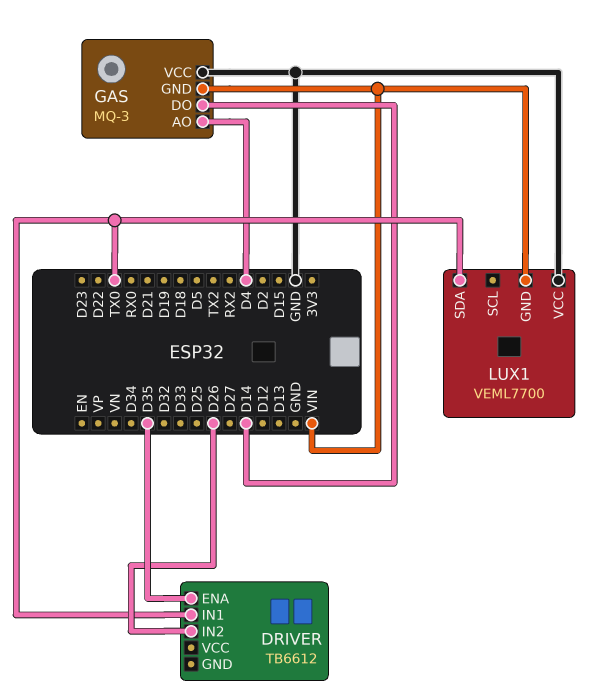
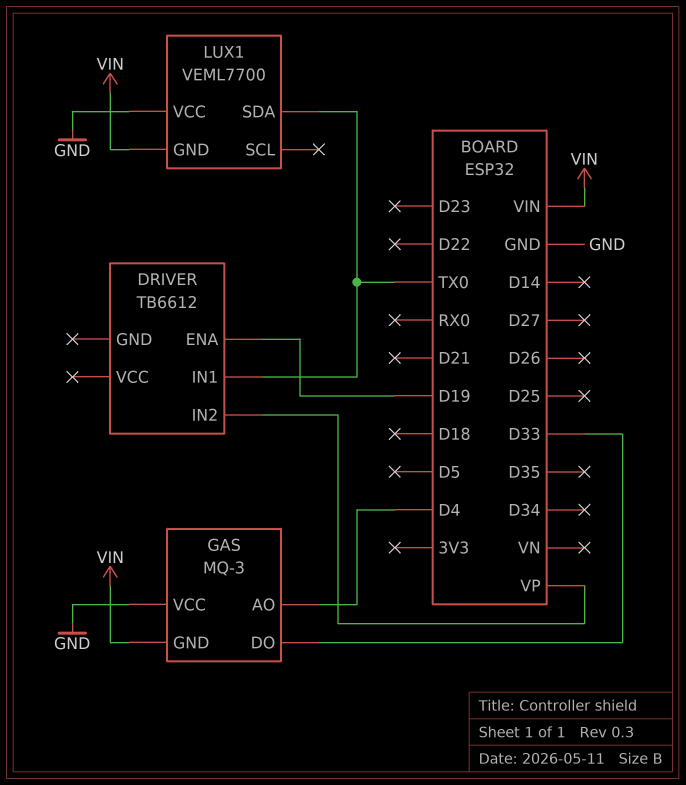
DRIVER pin ENA: D35 -> D19
DRIVER pin IN2: D26 -> VP
GAS pin DO: D14 -> D33

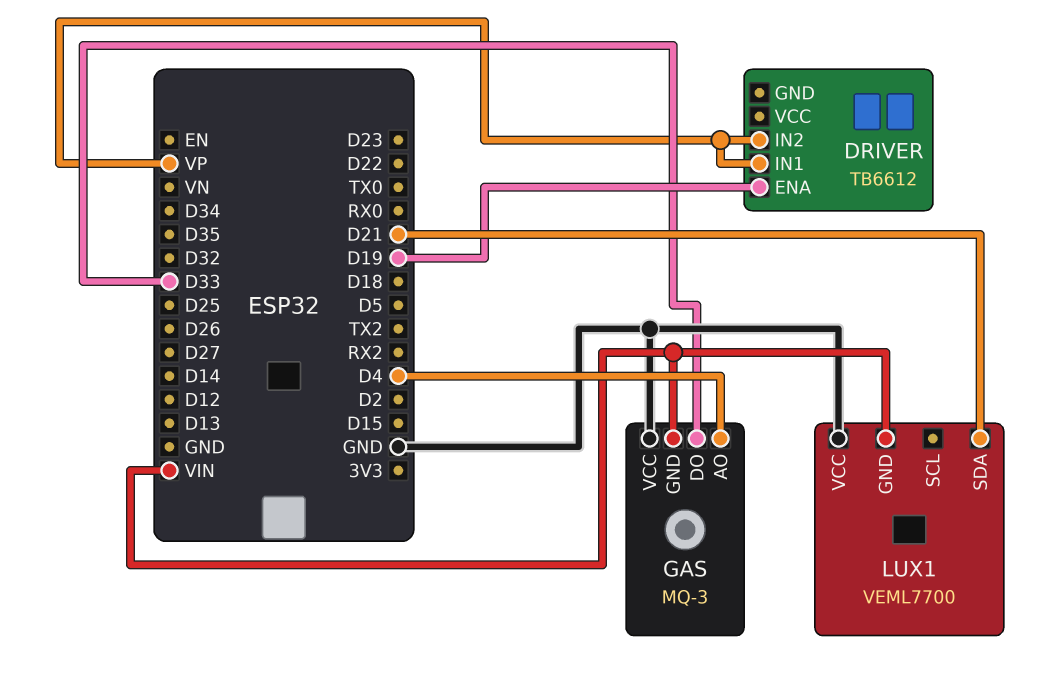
DRIVER pin IN1: TX0 -> VP
LUX1 pin SDA: TX0 -> D21

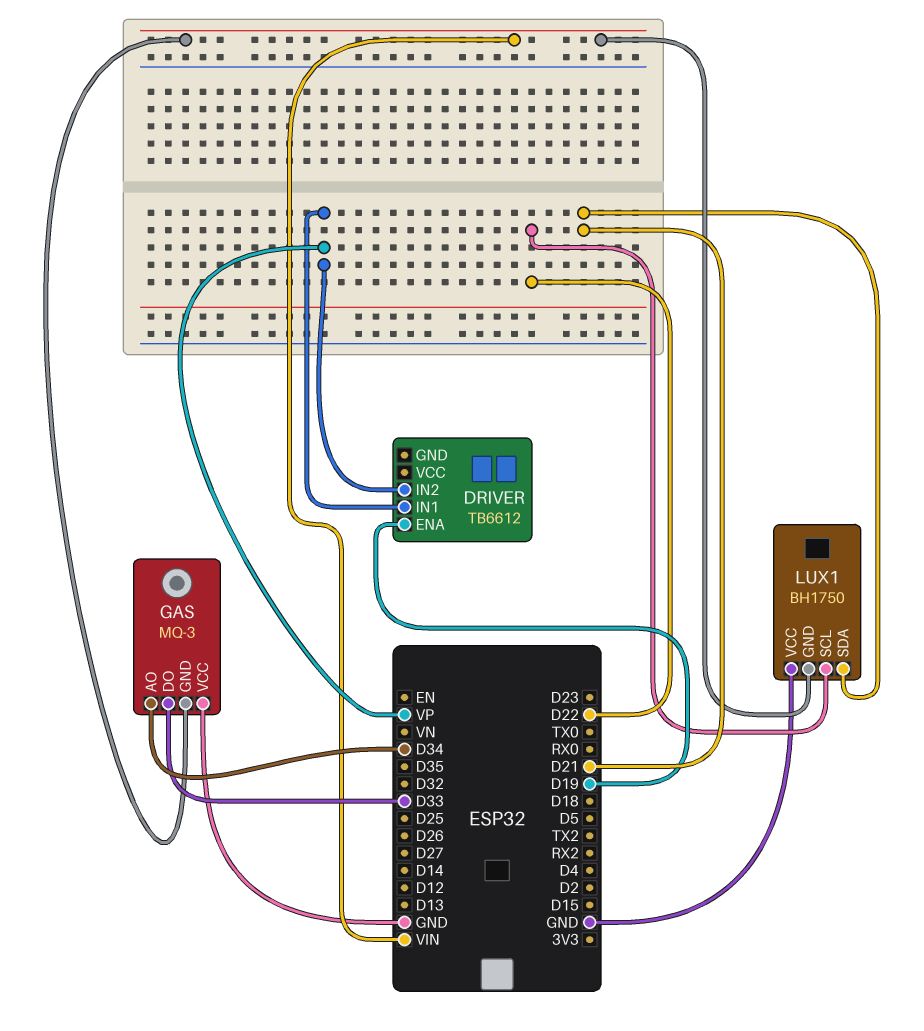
GAS pin AO: D4 -> D34
LUX1: VEML7700 -> BH1750
LUX1 pin SCL: none -> D22

